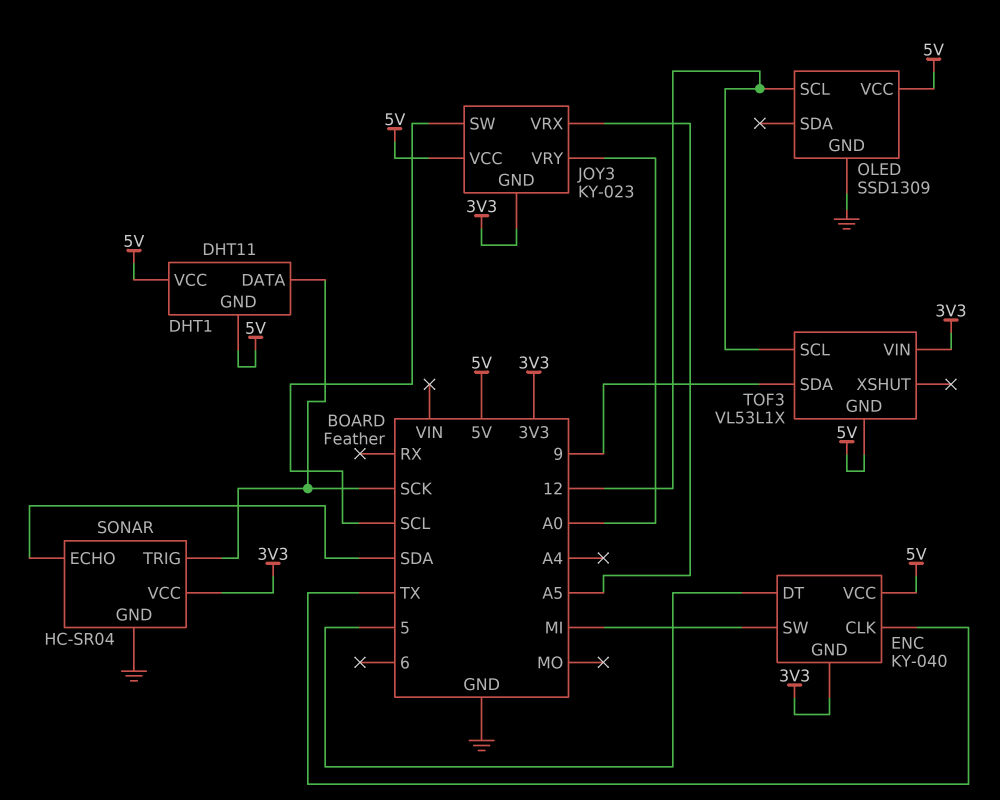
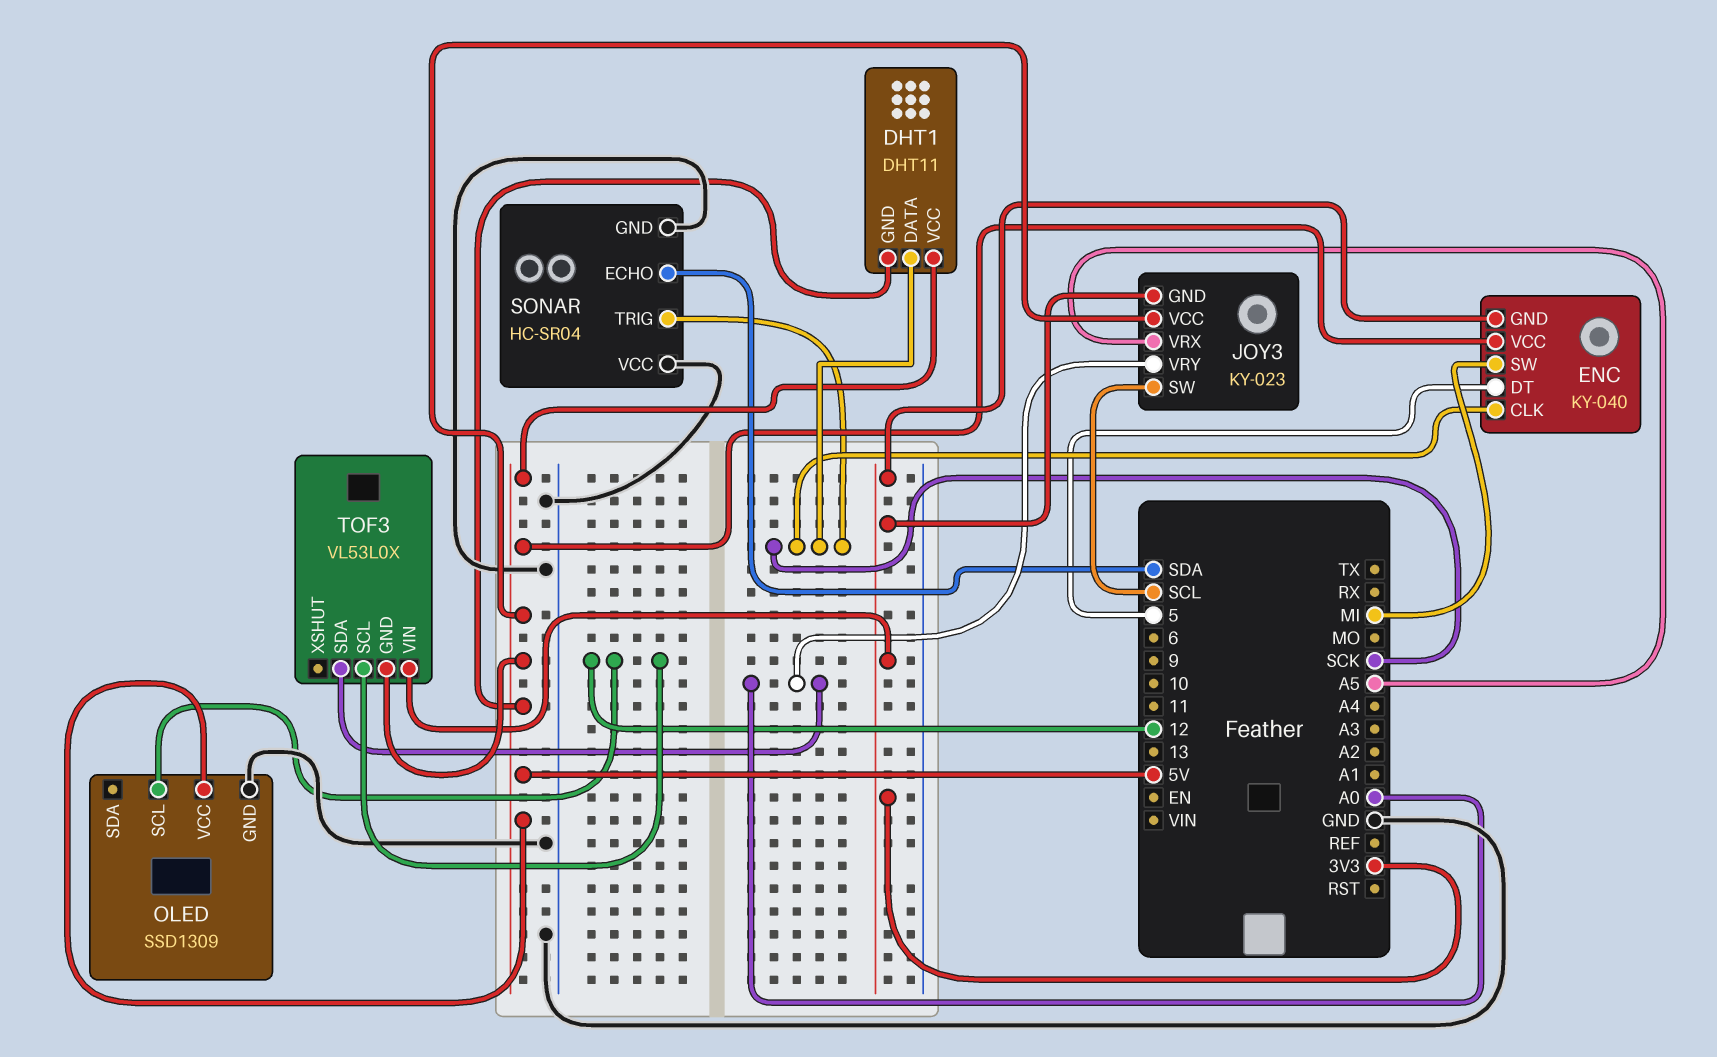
ENC pin CLK: TX -> SCK
SONAR pin VCC: 3V3 -> GND
TOF3: VL53L1X -> VL53L0X
TOF3 pin SDA: 9 -> A0

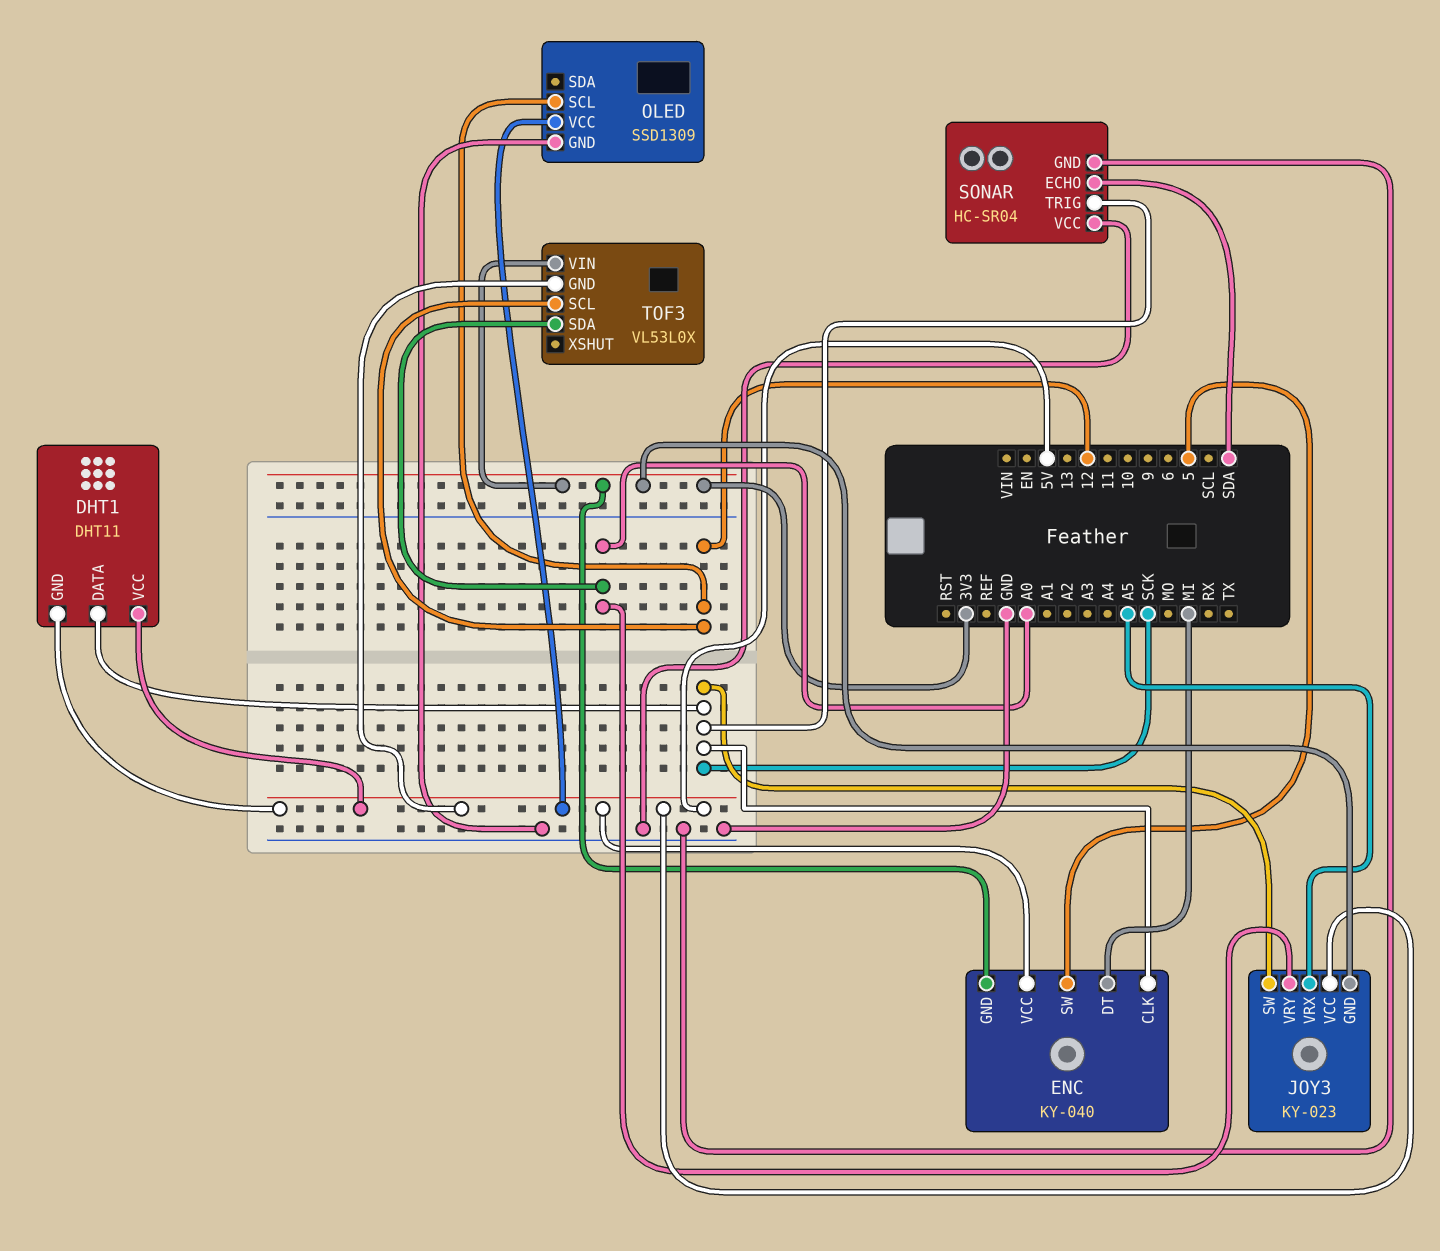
ENC pin DT: 5 -> MI
ENC pin SW: MI -> 5
JOY3 pin SW: SCL -> SCK

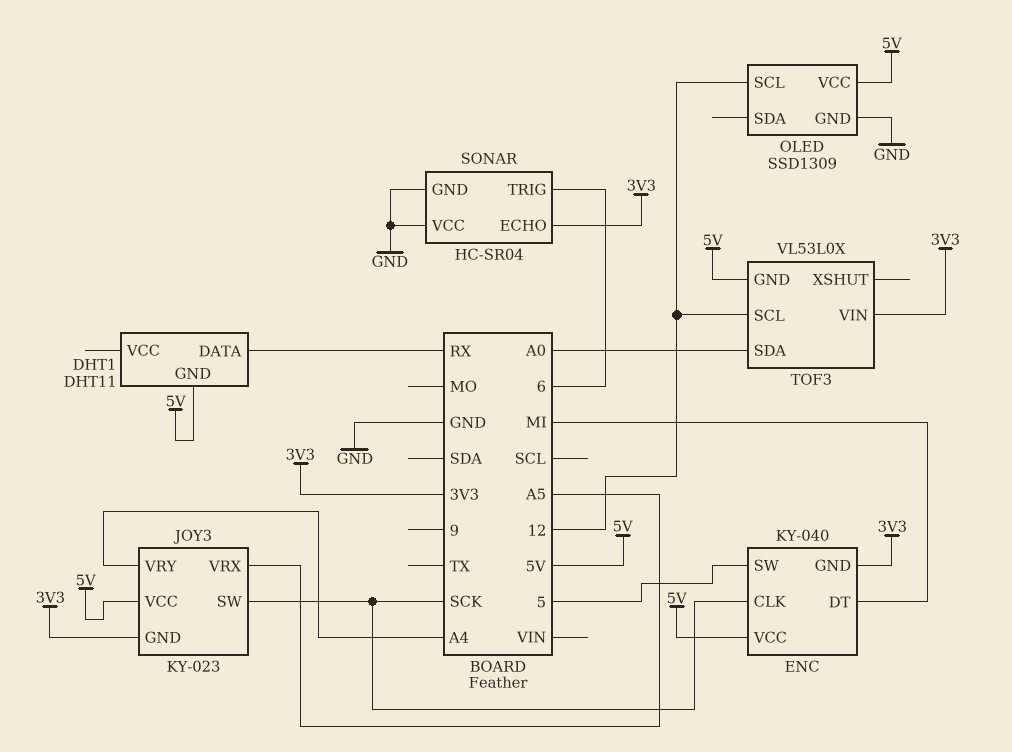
DHT1 pin DATA: SCK -> RX
DHT1 pin VCC: 5V -> none
JOY3 pin VRY: A0 -> A4
SONAR pin ECHO: SDA -> 3V3
SONAR pin TRIG: SCK -> 6

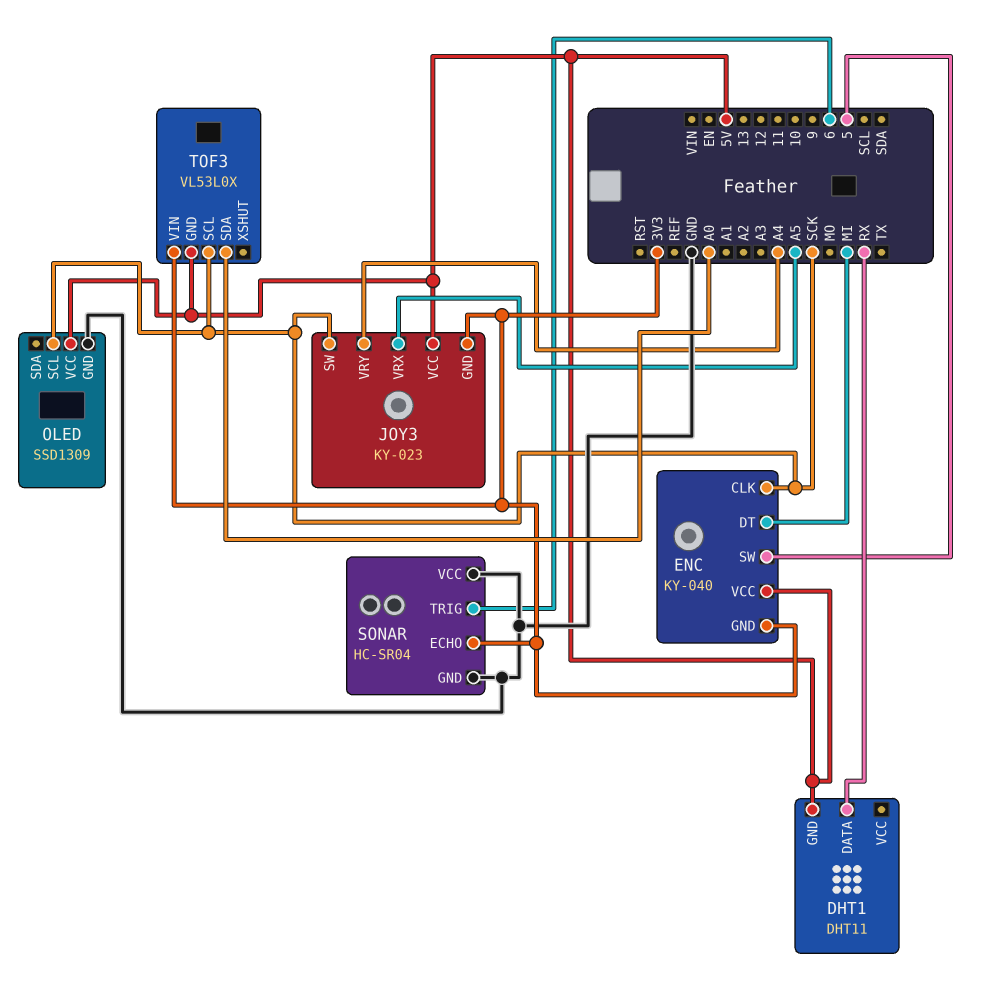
OLED pin SCL: 12 -> SCK
TOF3 pin SCL: 12 -> SCK

